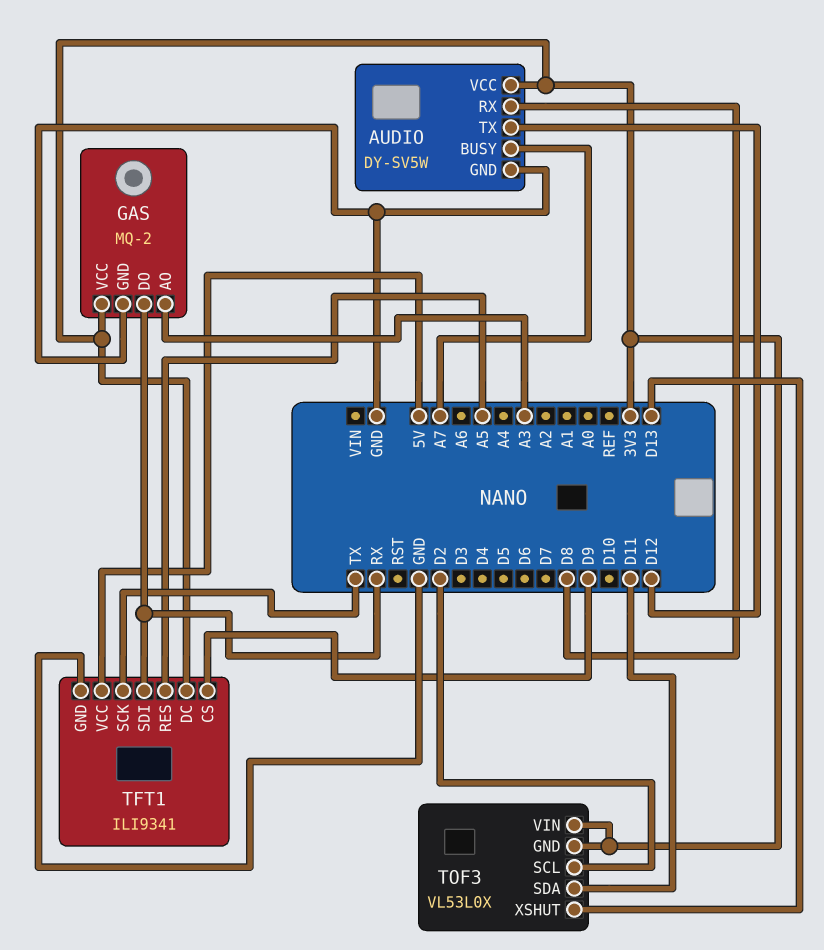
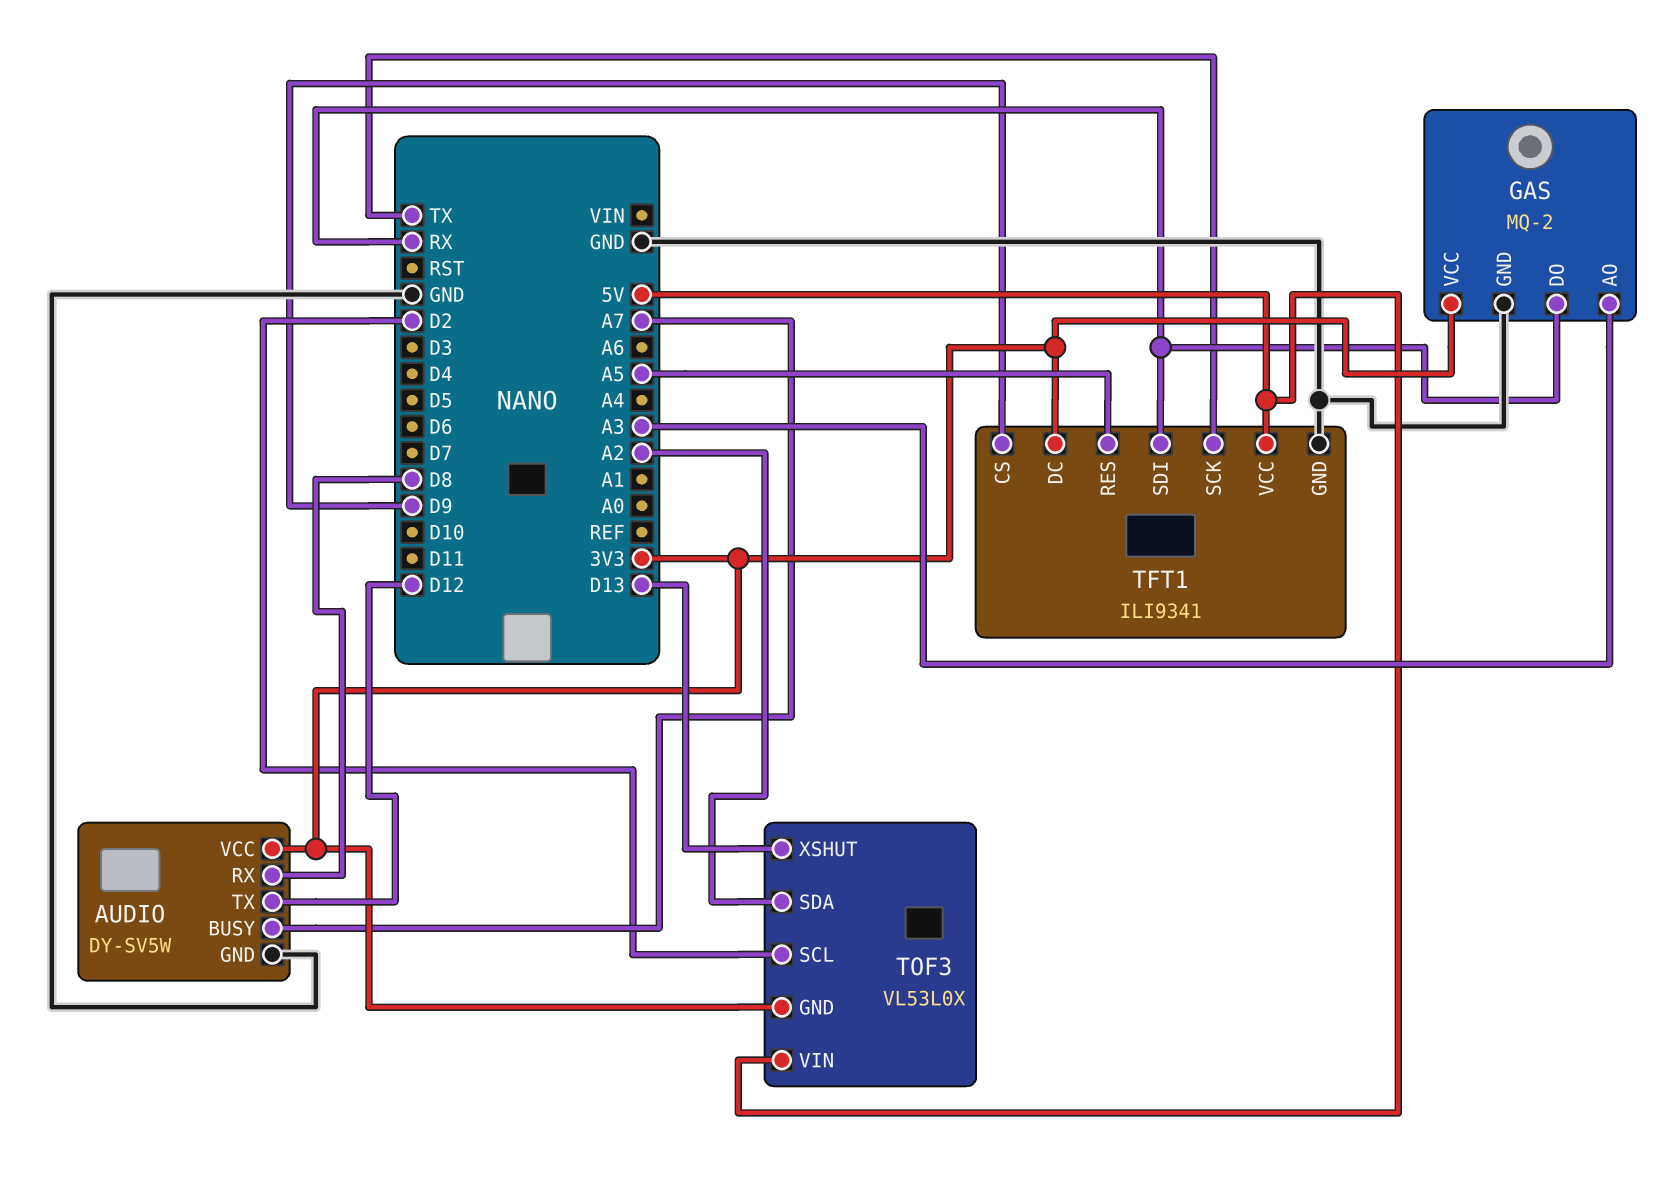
TOF3 pin SDA: D11 -> A2
TOF3 pin VIN: 3V3 -> 5V

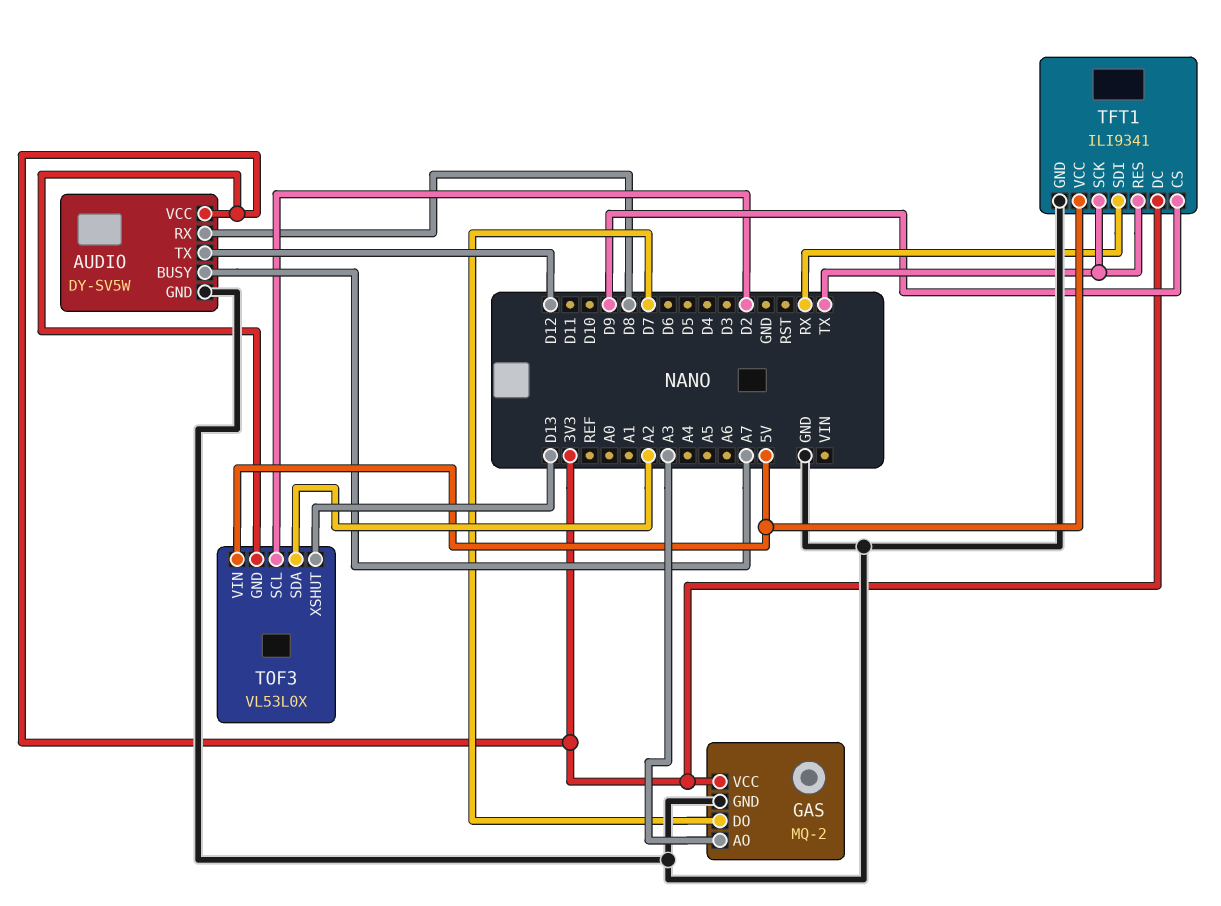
GAS pin DO: RX -> D7
TFT1 pin RES: A5 -> TX

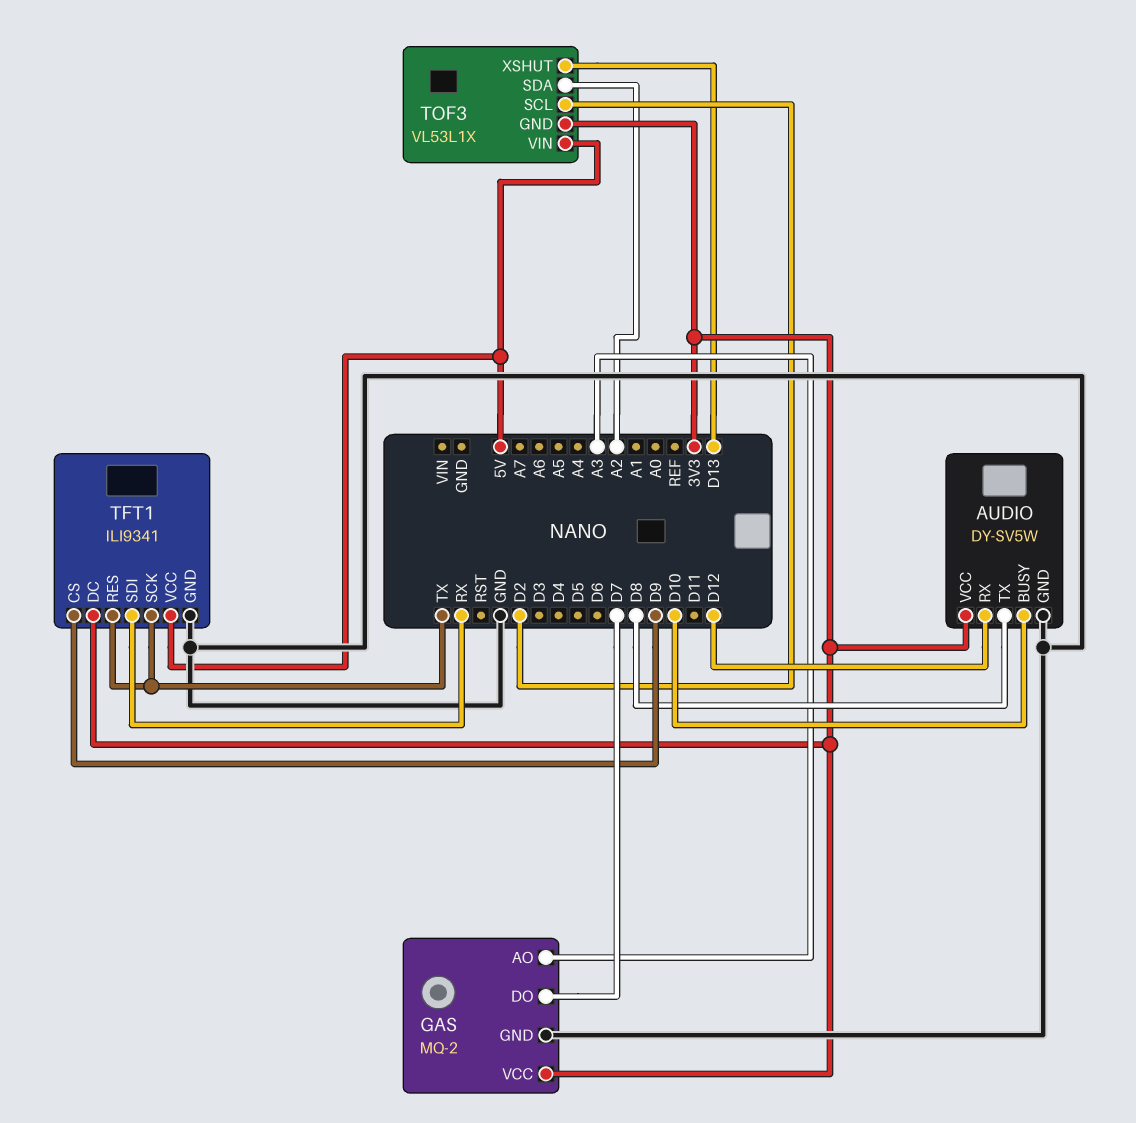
AUDIO pin BUSY: A7 -> D10
AUDIO pin RX: D8 -> D12
AUDIO pin TX: D12 -> D8
TOF3: VL53L0X -> VL53L1X

